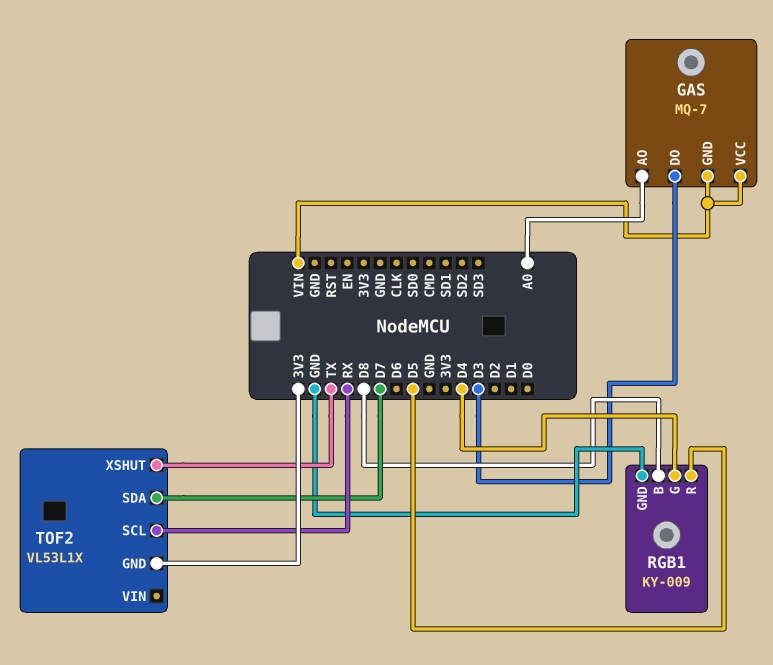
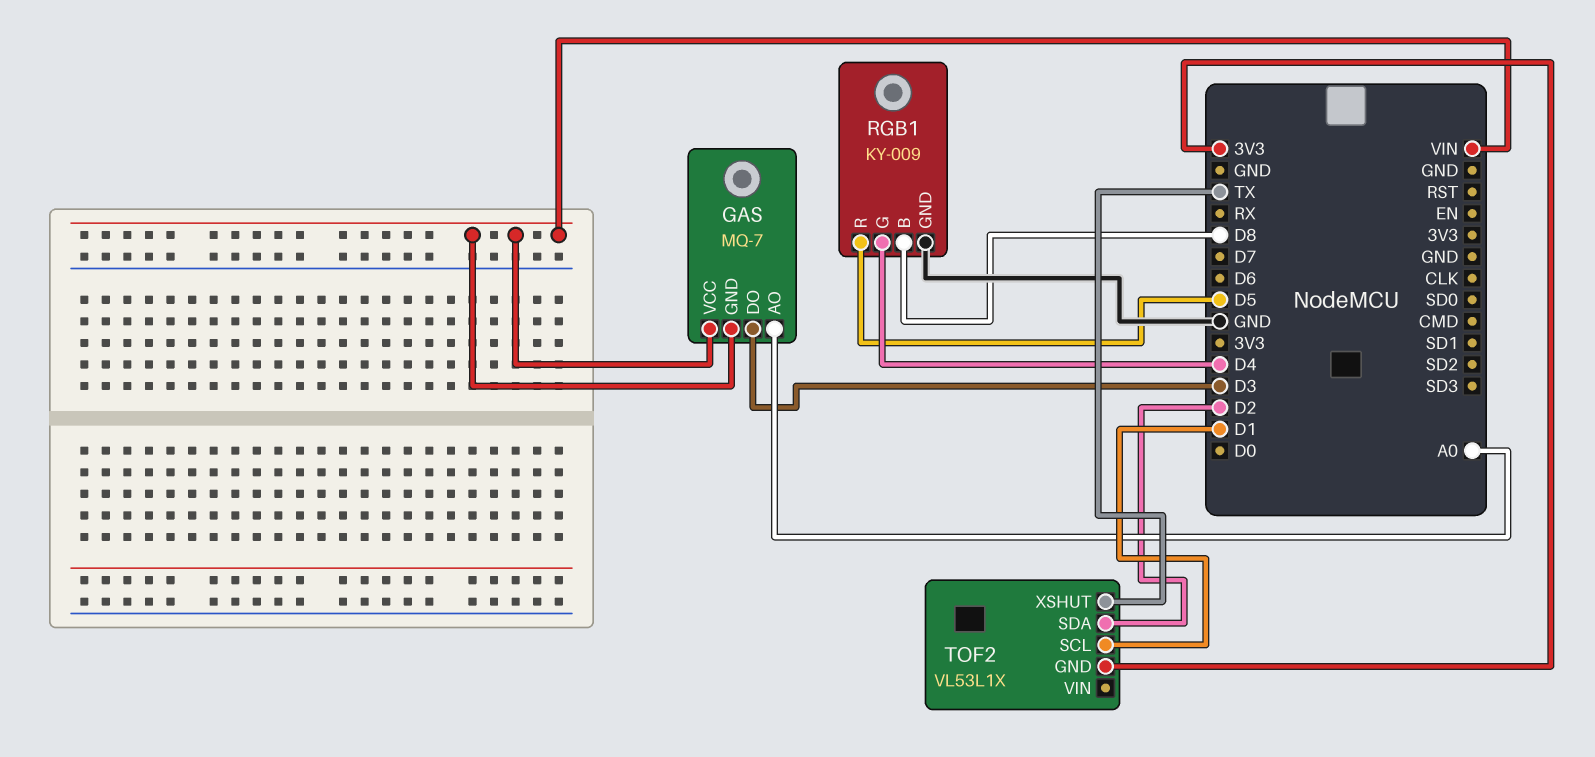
TOF2 pin SCL: RX -> D1
TOF2 pin SDA: D7 -> D2

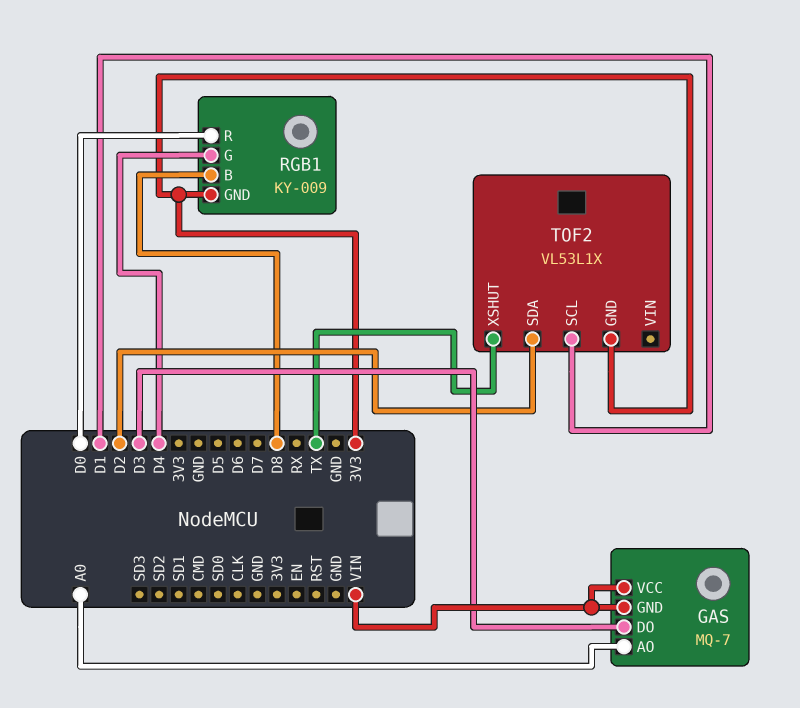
RGB1 pin GND: GND -> 3V3
RGB1 pin R: D5 -> D0

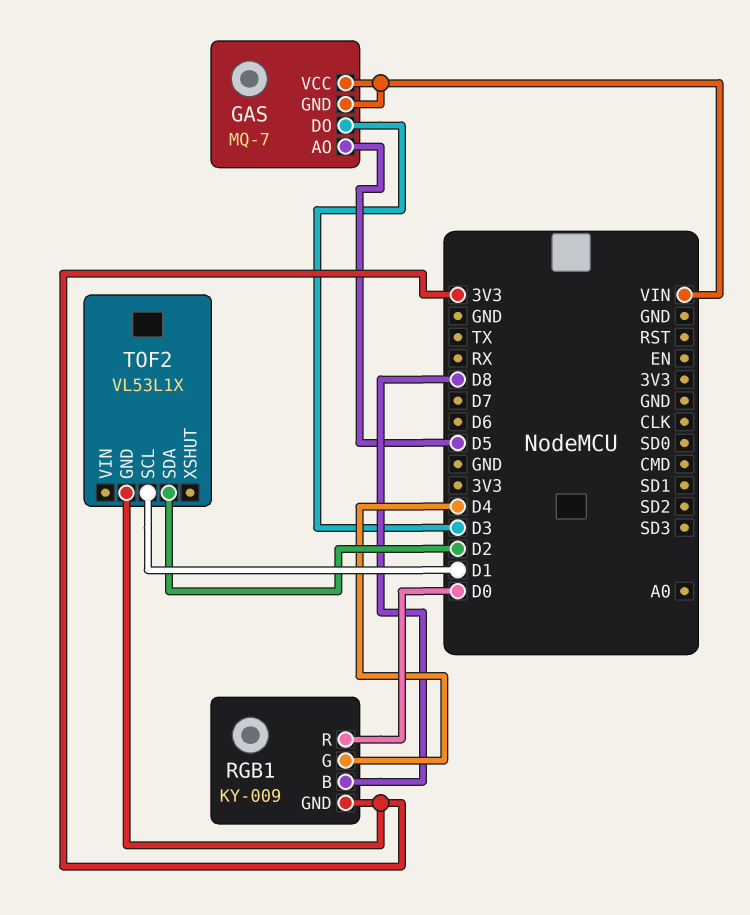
GAS pin AO: A0 -> D5
TOF2 pin XSHUT: TX -> none

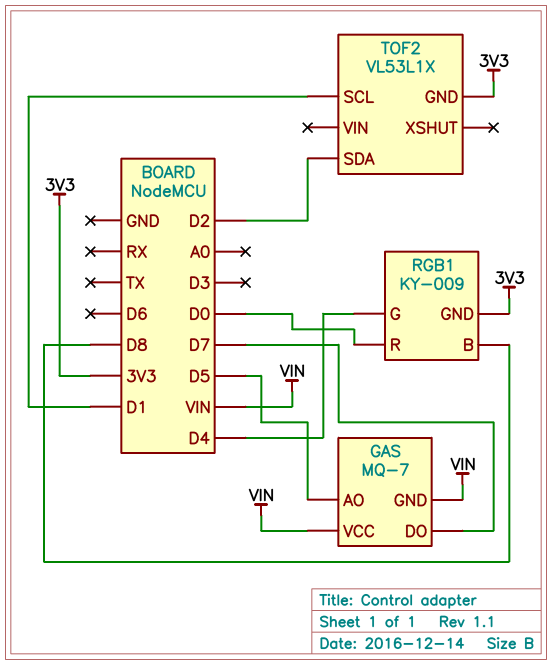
GAS pin DO: D3 -> D7

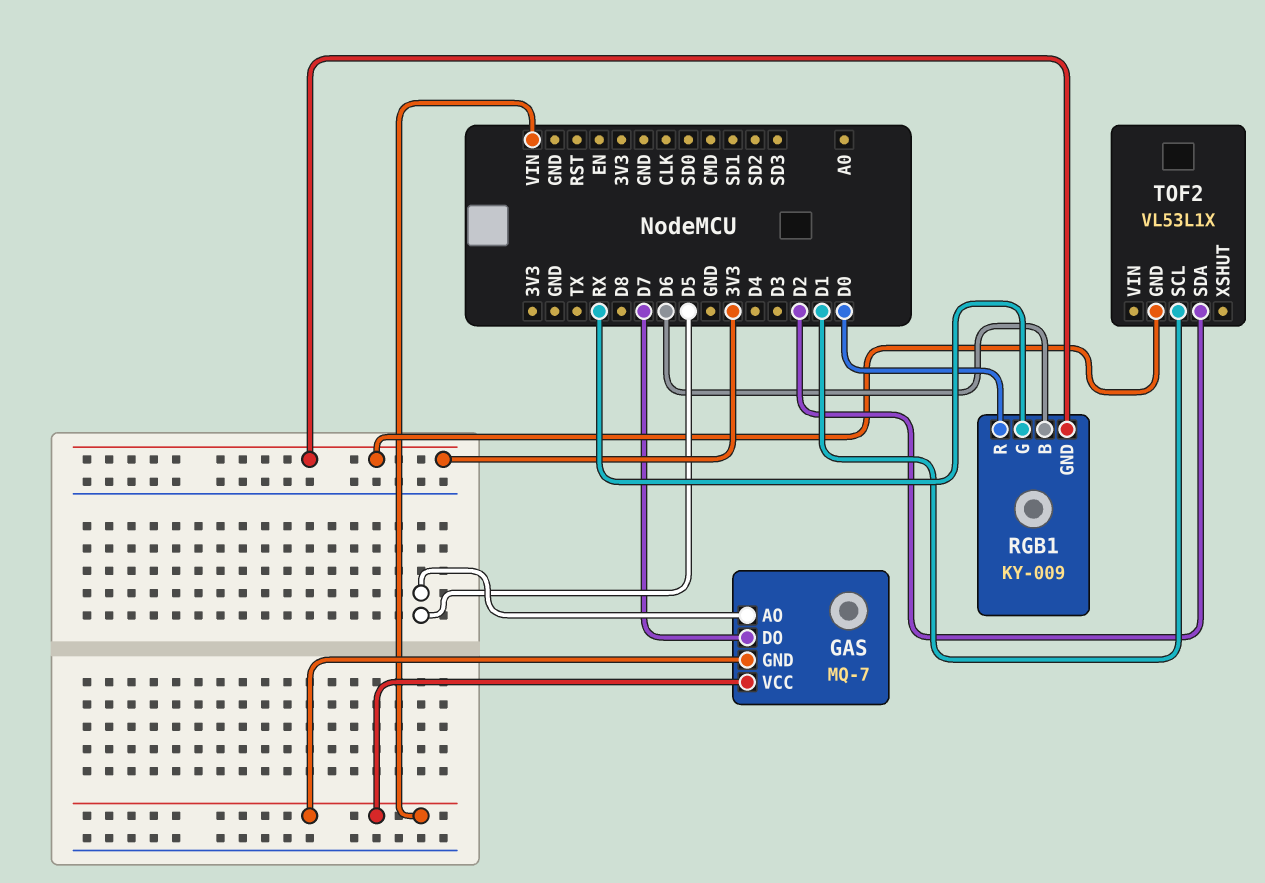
RGB1 pin B: D8 -> D6
RGB1 pin G: D4 -> RX

